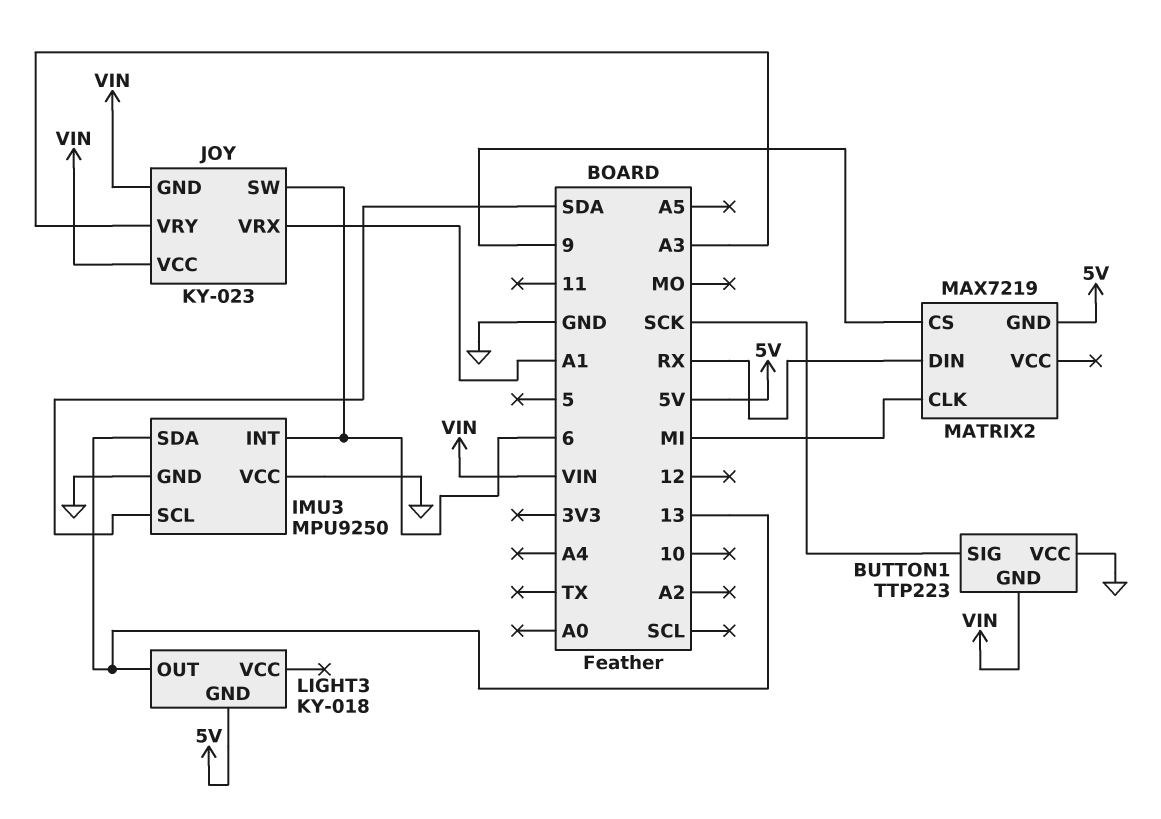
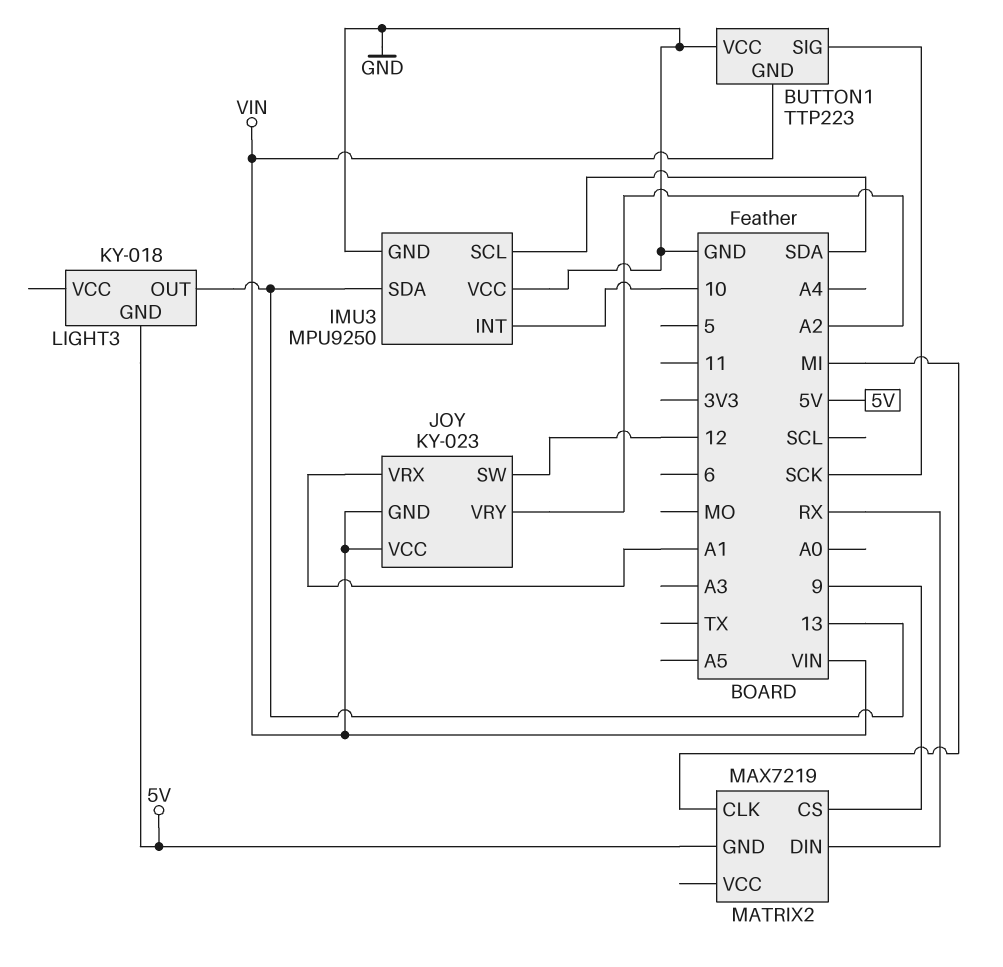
IMU3 pin INT: 6 -> 10
JOY pin SW: 6 -> 12
JOY pin VRY: A3 -> A2

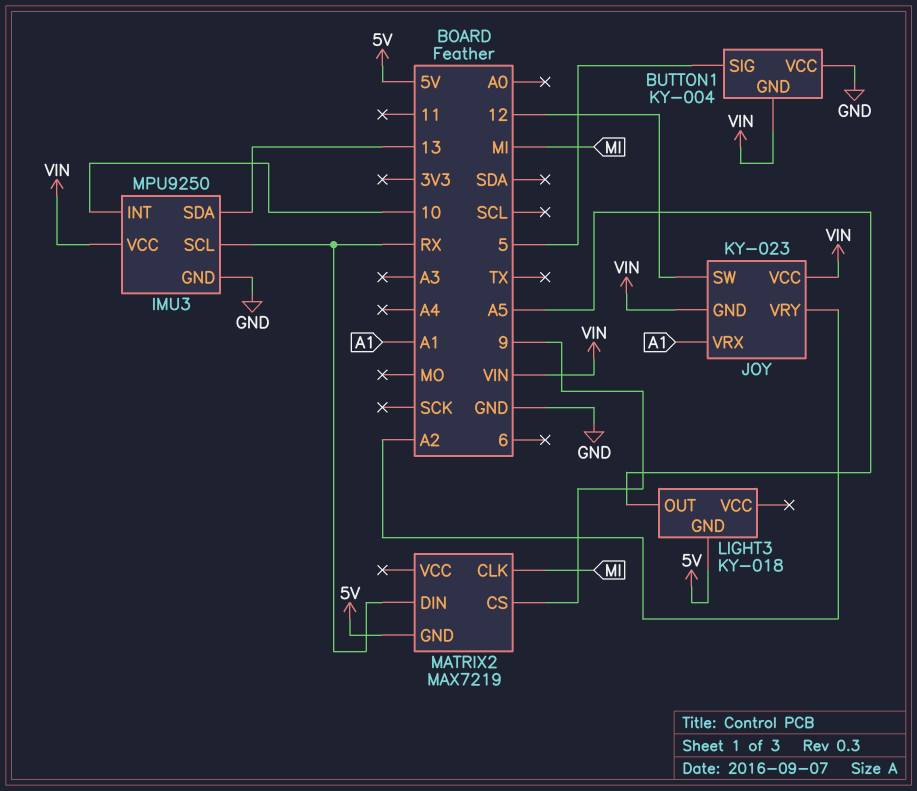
BUTTON1: TTP223 -> KY-004
BUTTON1 pin SIG: SCK -> 5
IMU3 pin SCL: SDA -> RX
IMU3 pin VCC: GND -> VIN
LIGHT3 pin OUT: 13 -> A5

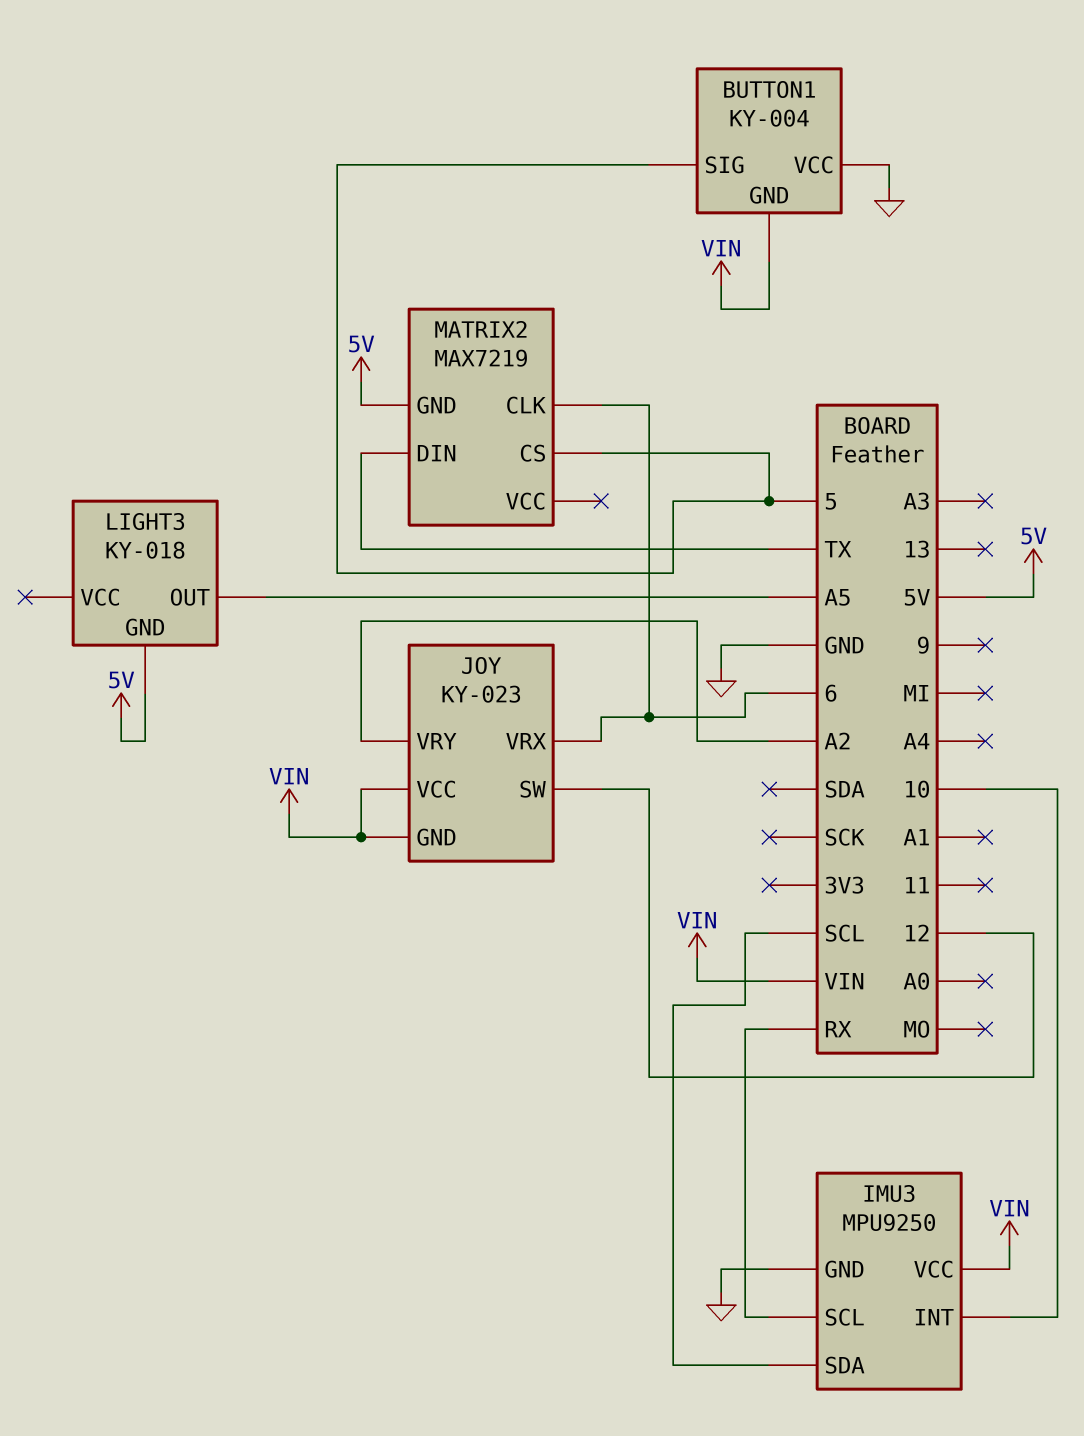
IMU3 pin SDA: 13 -> SCL
JOY pin VRX: A1 -> 6
MATRIX2 pin CLK: MI -> 6
MATRIX2 pin CS: 9 -> 5
MATRIX2 pin DIN: RX -> TX

